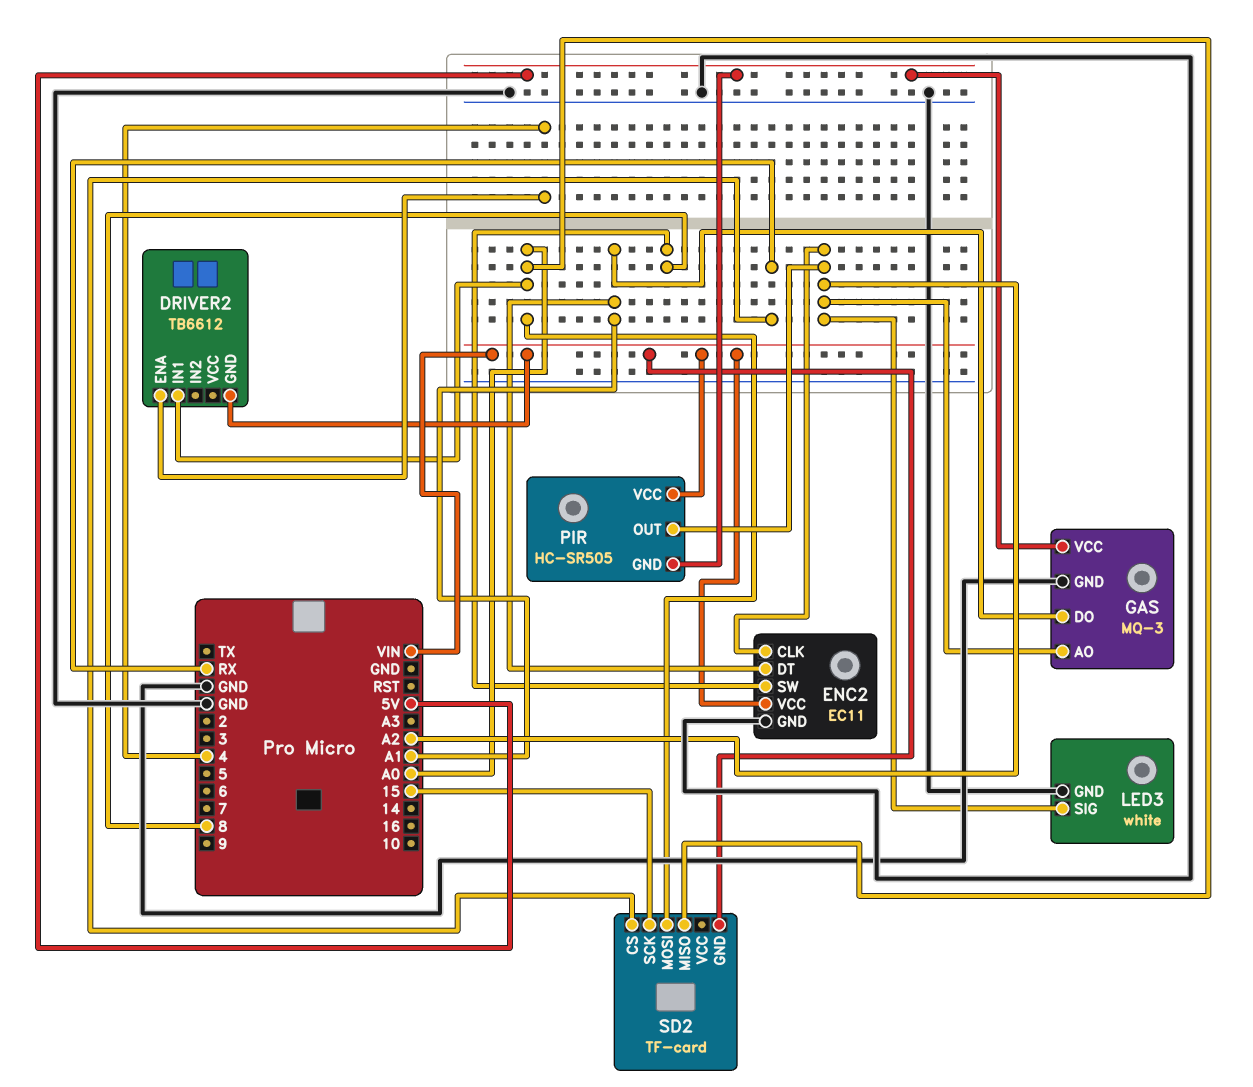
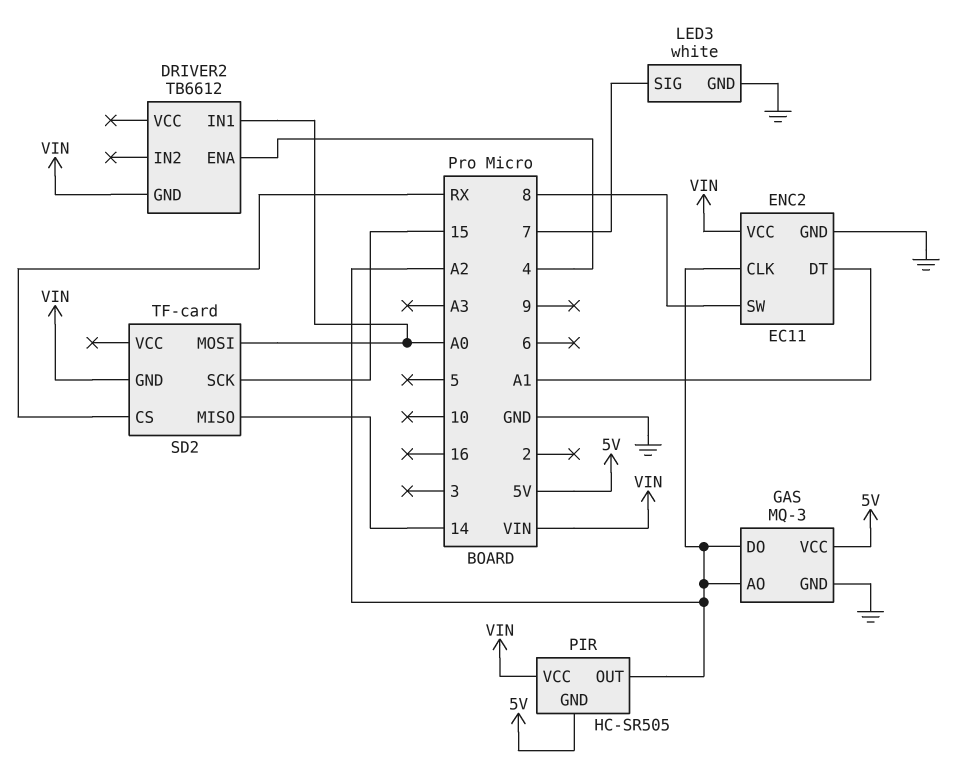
GAS pin DO: A1 -> A2
LED3 pin SIG: A2 -> 7
SD2 pin MISO: A0 -> 14

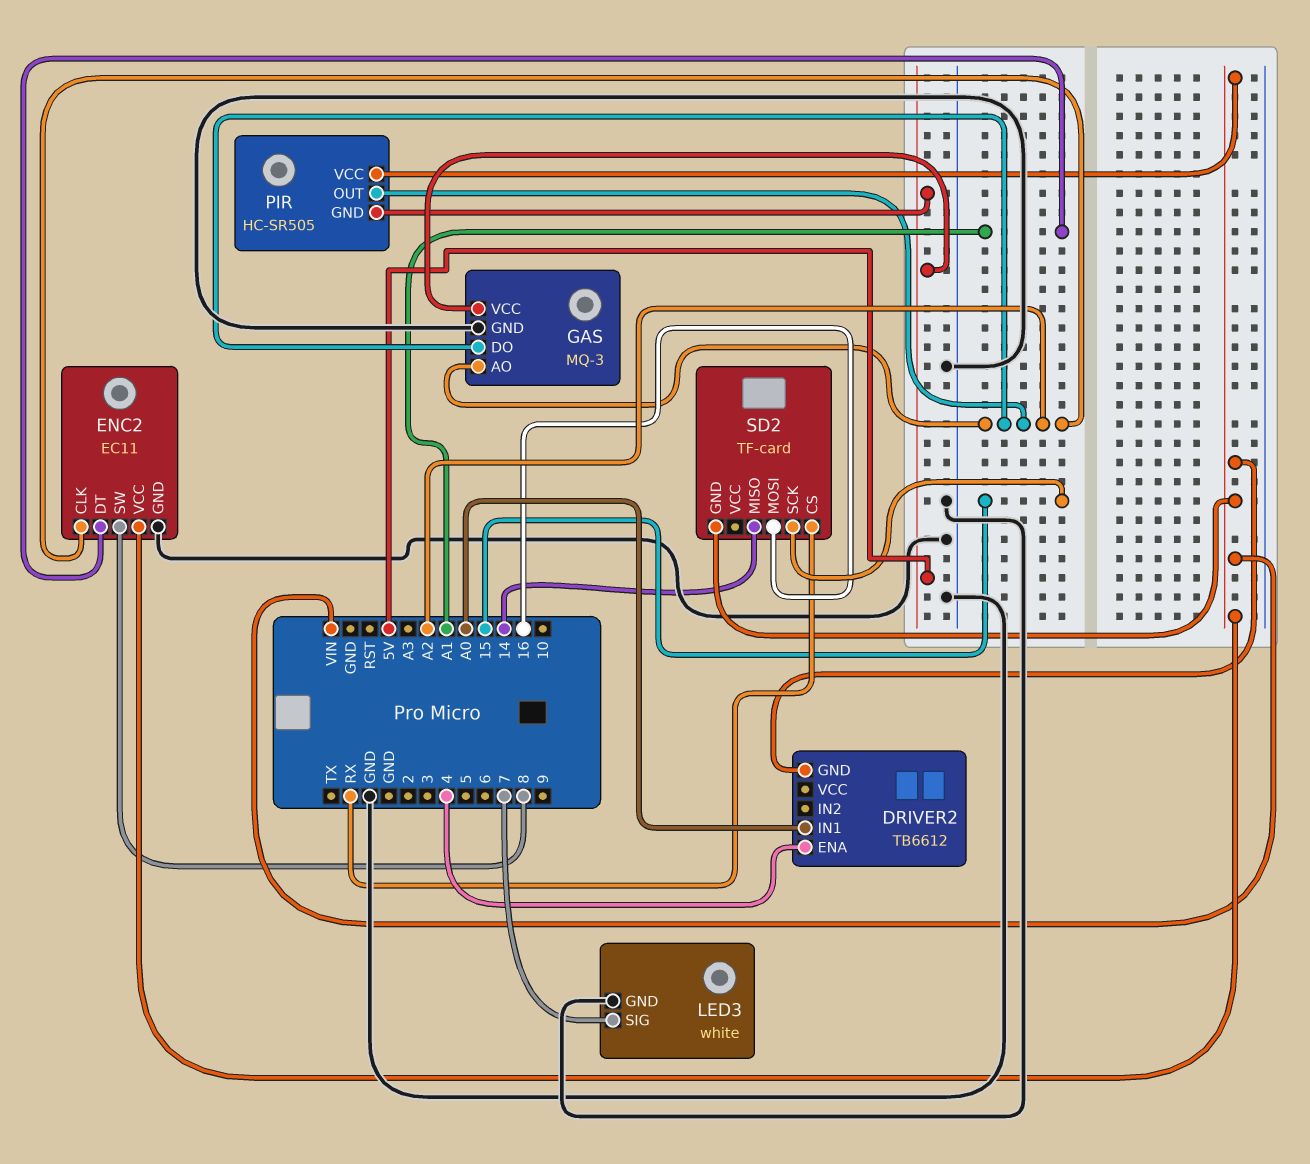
SD2 pin MOSI: A0 -> 16

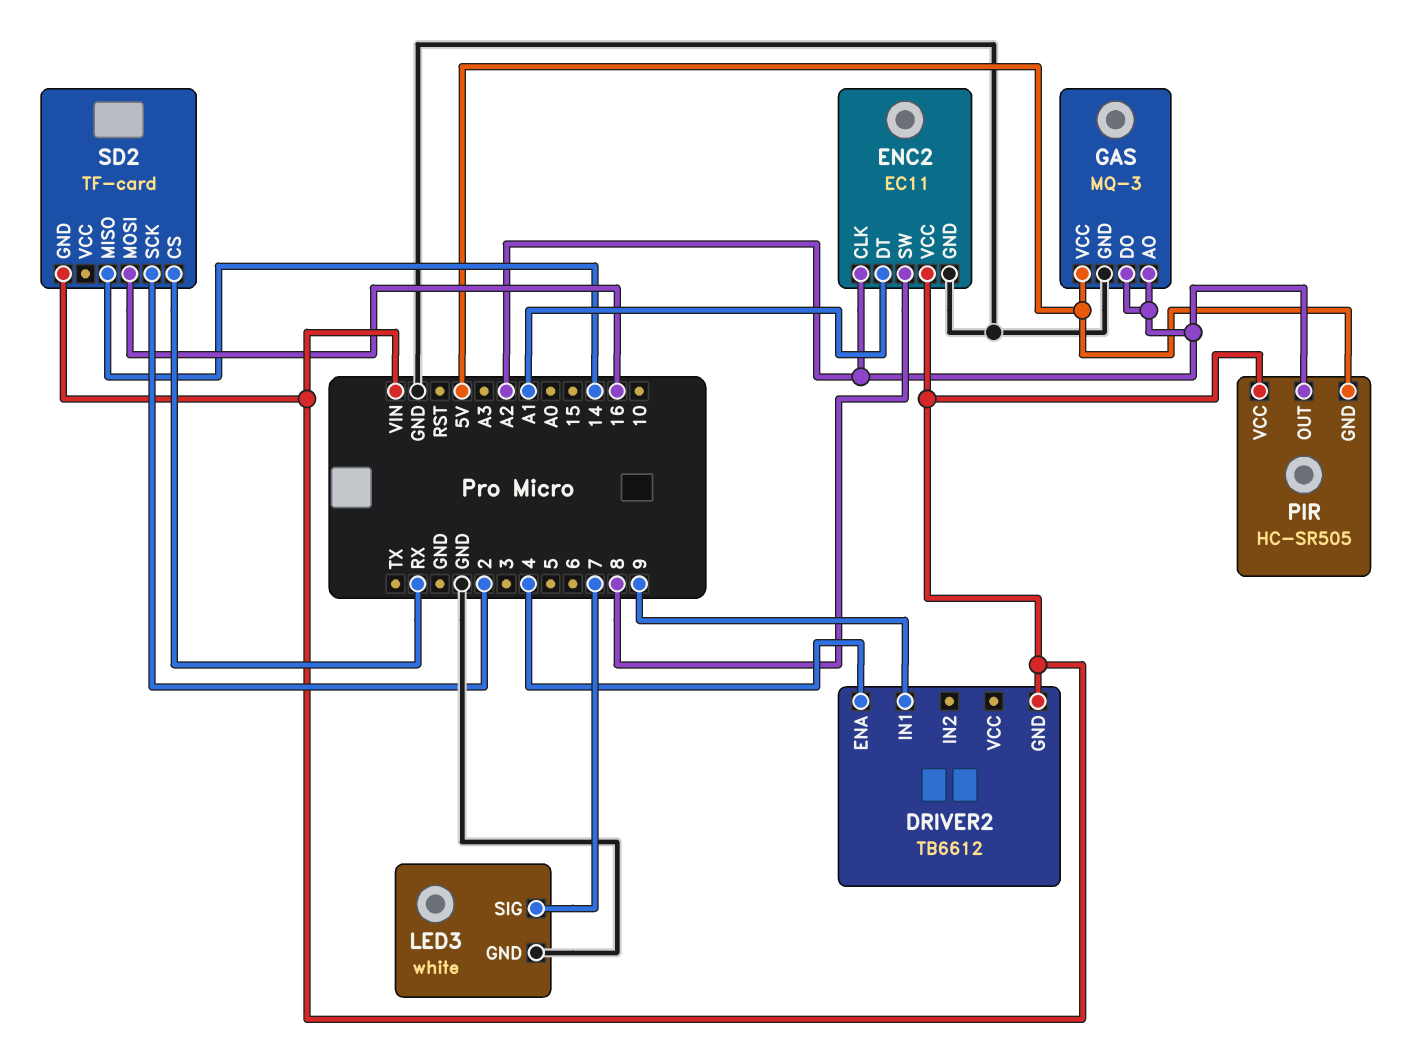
DRIVER2 pin IN1: A0 -> 9
SD2 pin SCK: 15 -> 2

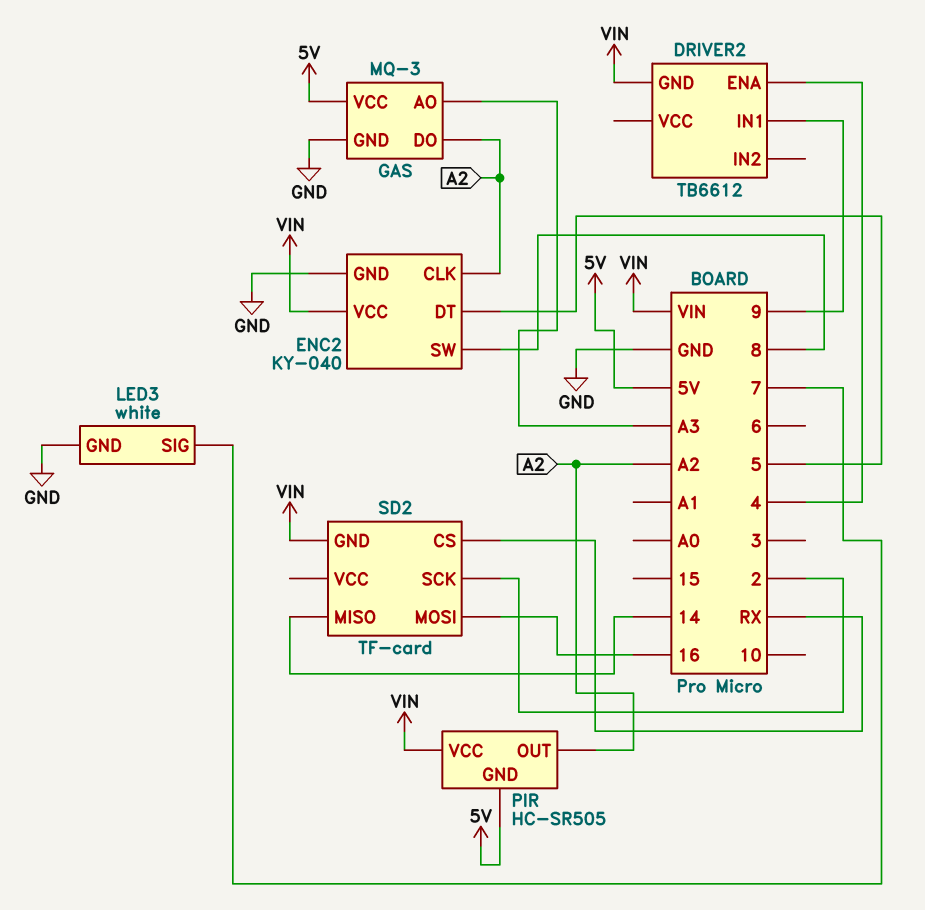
ENC2: EC11 -> KY-040
ENC2 pin DT: A1 -> 5
GAS pin AO: A2 -> A3

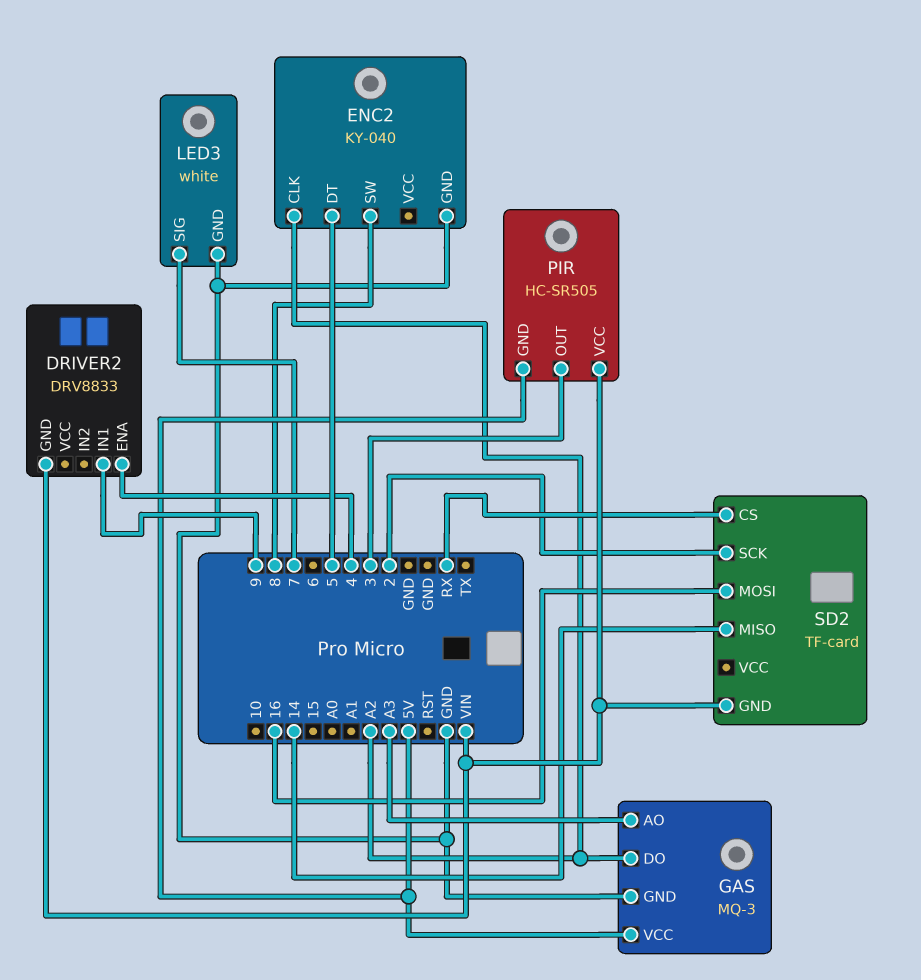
DRIVER2: TB6612 -> DRV8833
ENC2 pin VCC: VIN -> none
PIR pin OUT: A2 -> 3

